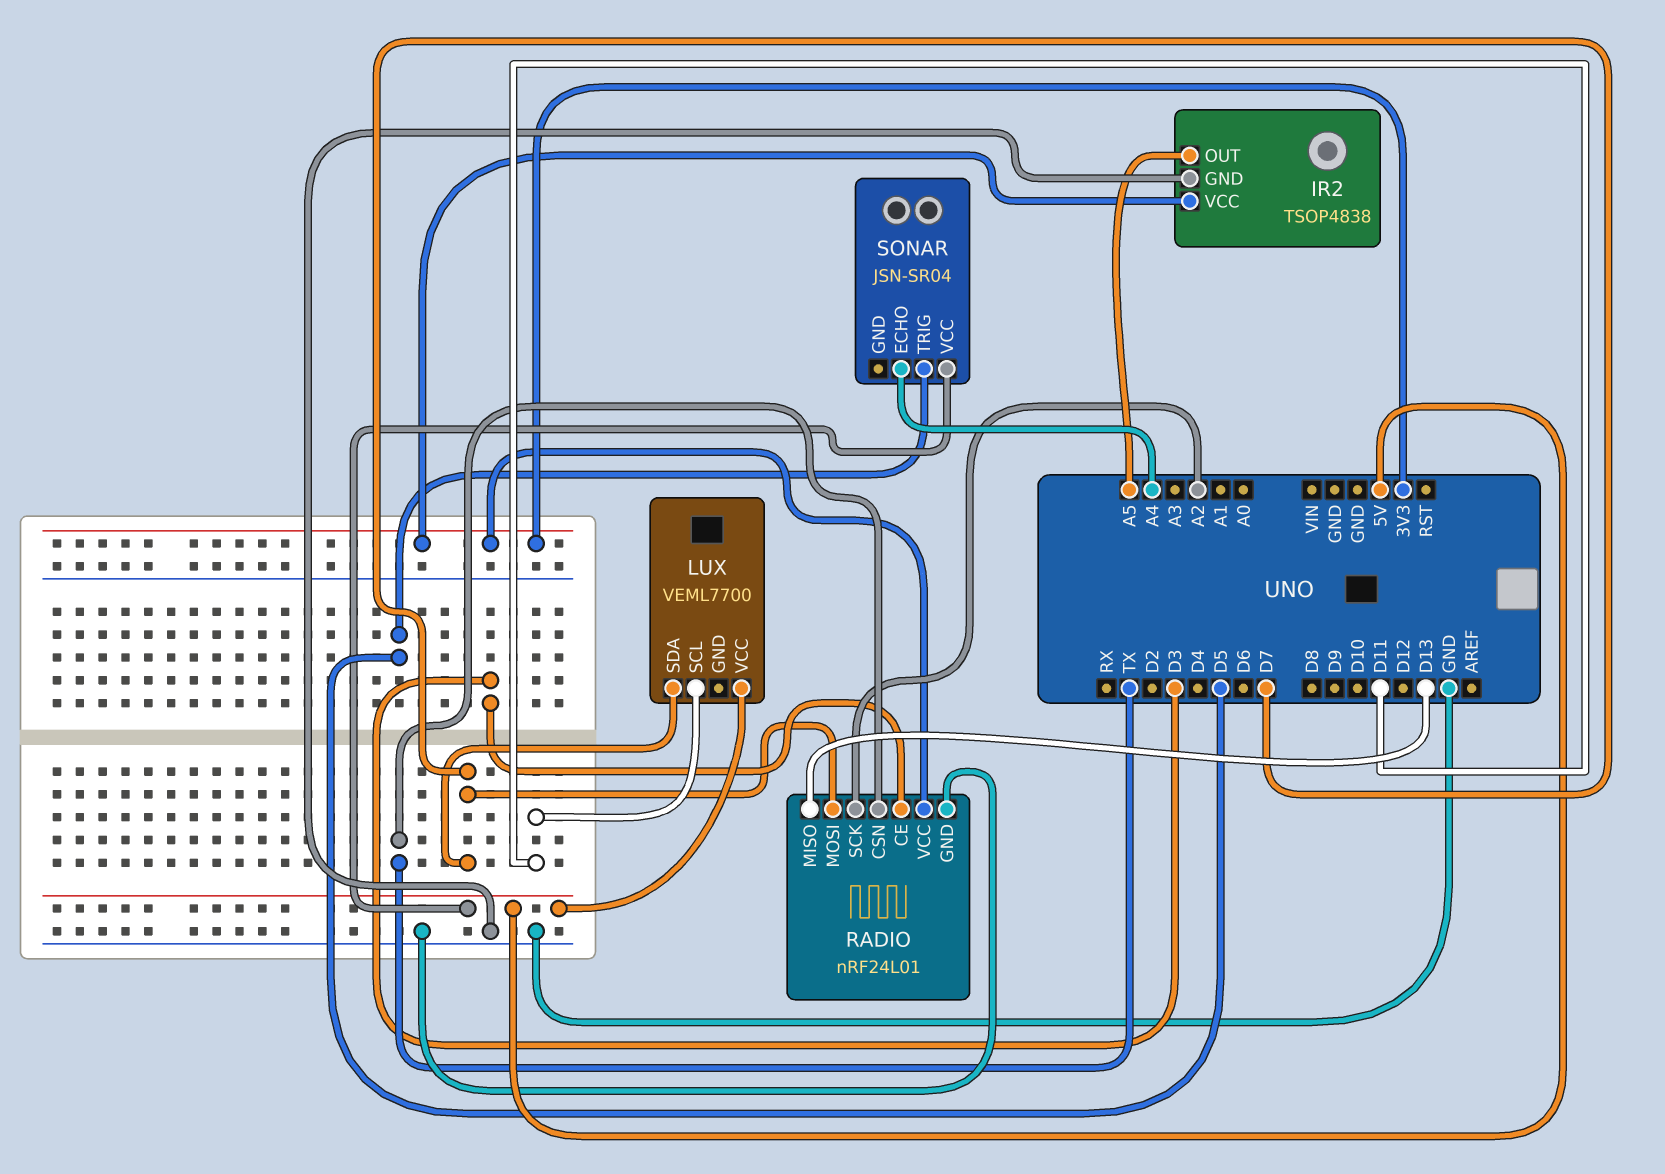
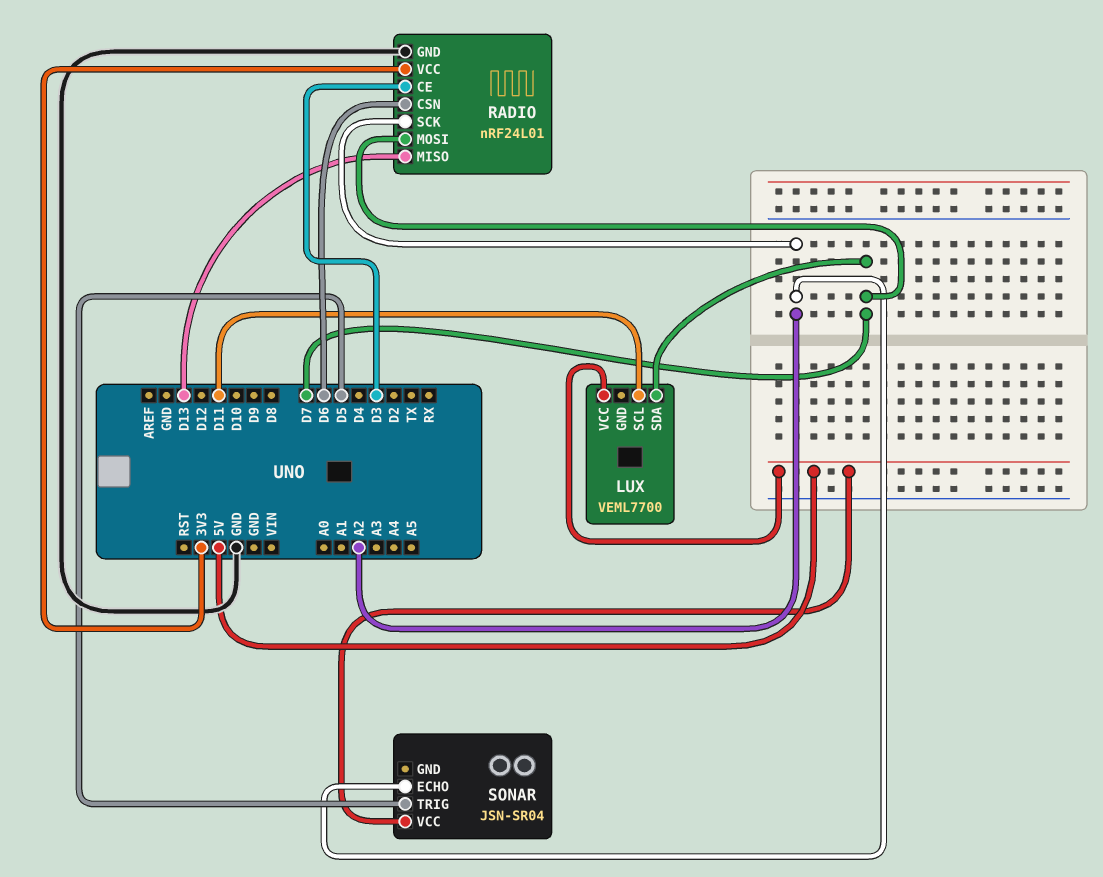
IR2: TSOP4838 -> none
IR2 pin GND: GND -> none
IR2 pin OUT: A5 -> none
IR2 pin VCC: 3V3 -> none
RADIO pin CSN: TX -> D6
SONAR pin ECHO: A4 -> A2

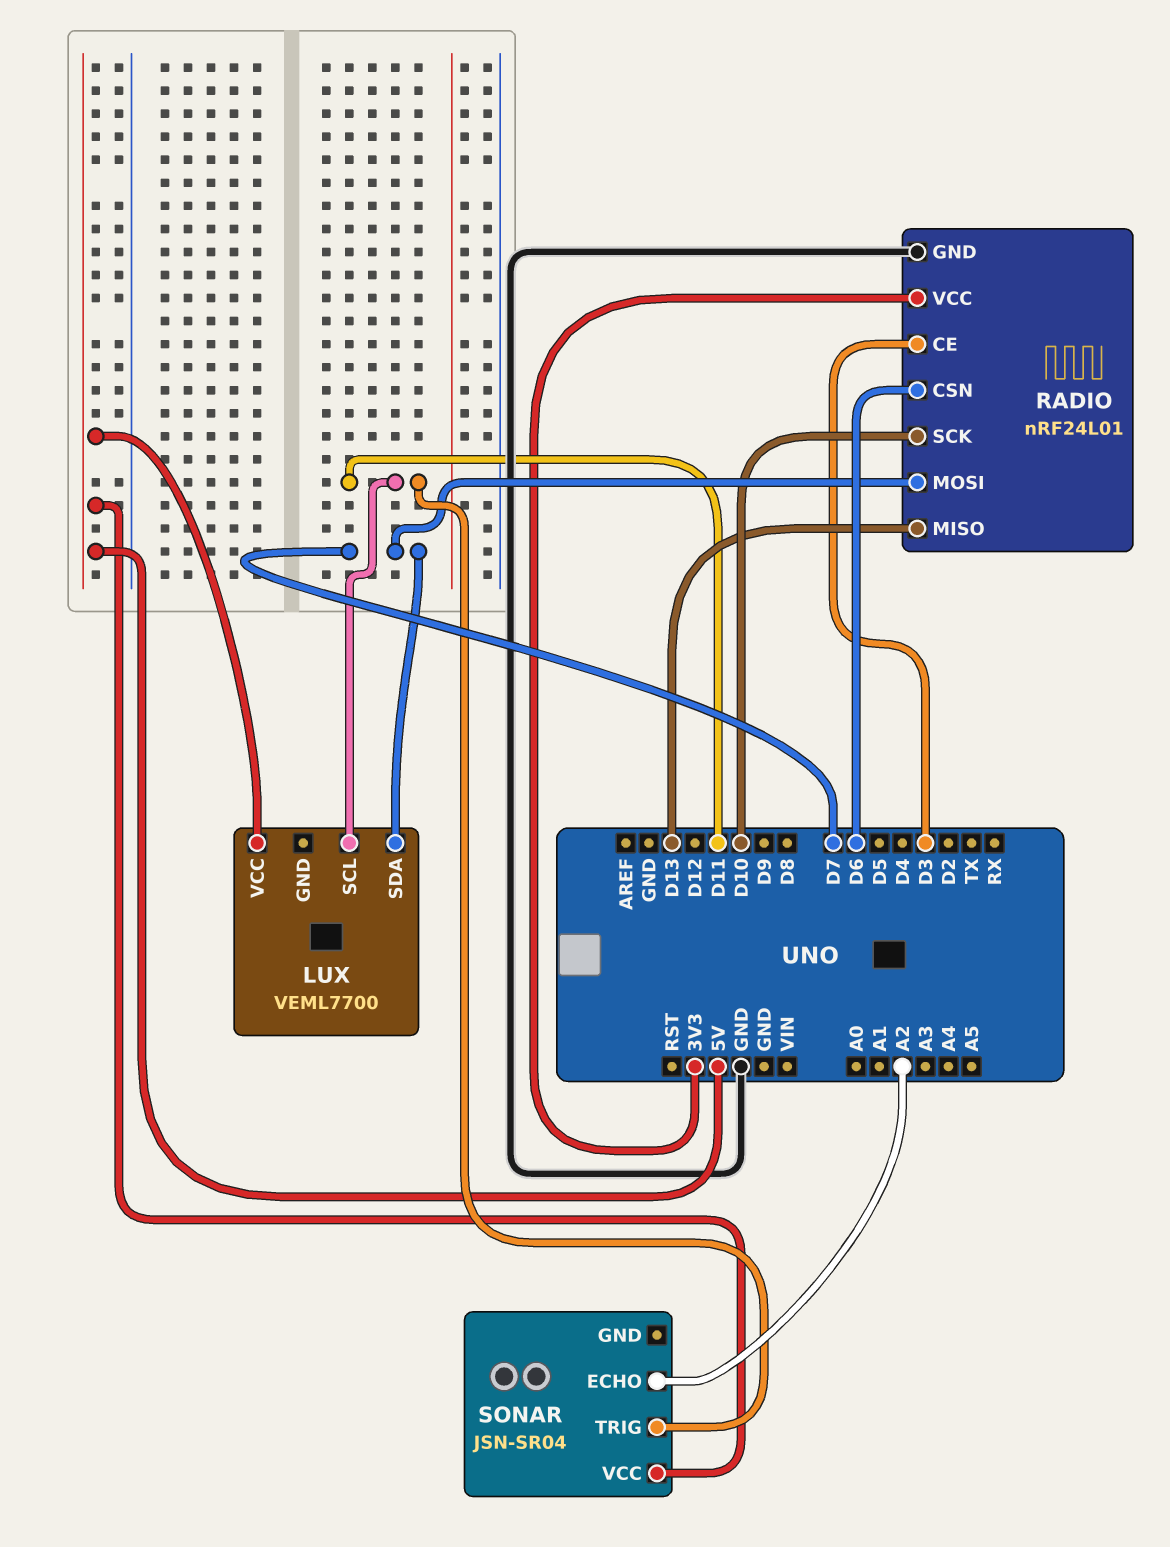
RADIO pin SCK: A2 -> D10
SONAR pin TRIG: D5 -> D11

